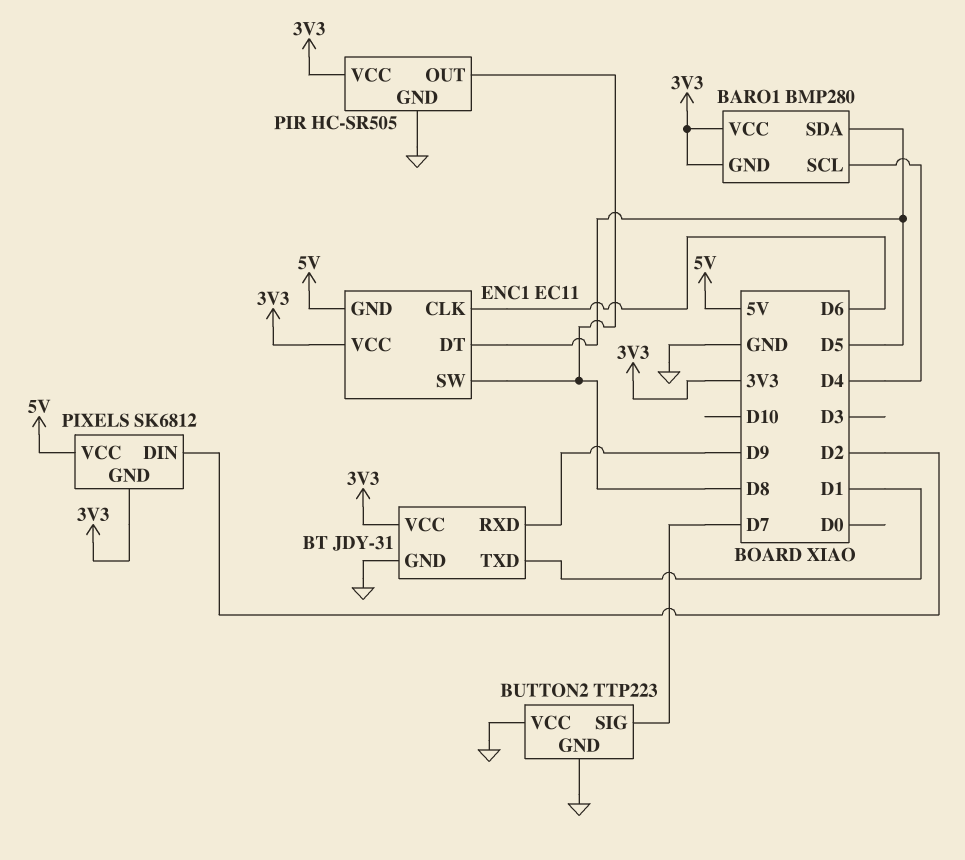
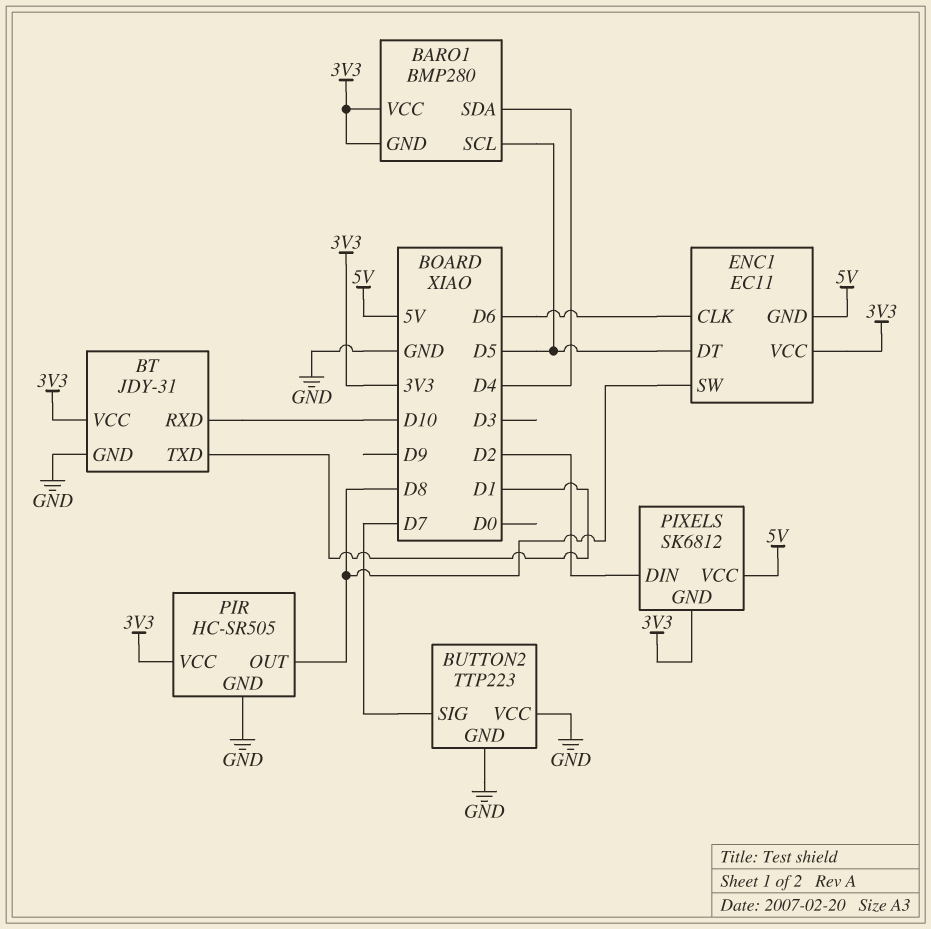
BARO1 pin SCL: D4 -> D5
BARO1 pin SDA: D5 -> D4
BT pin RXD: D9 -> D10

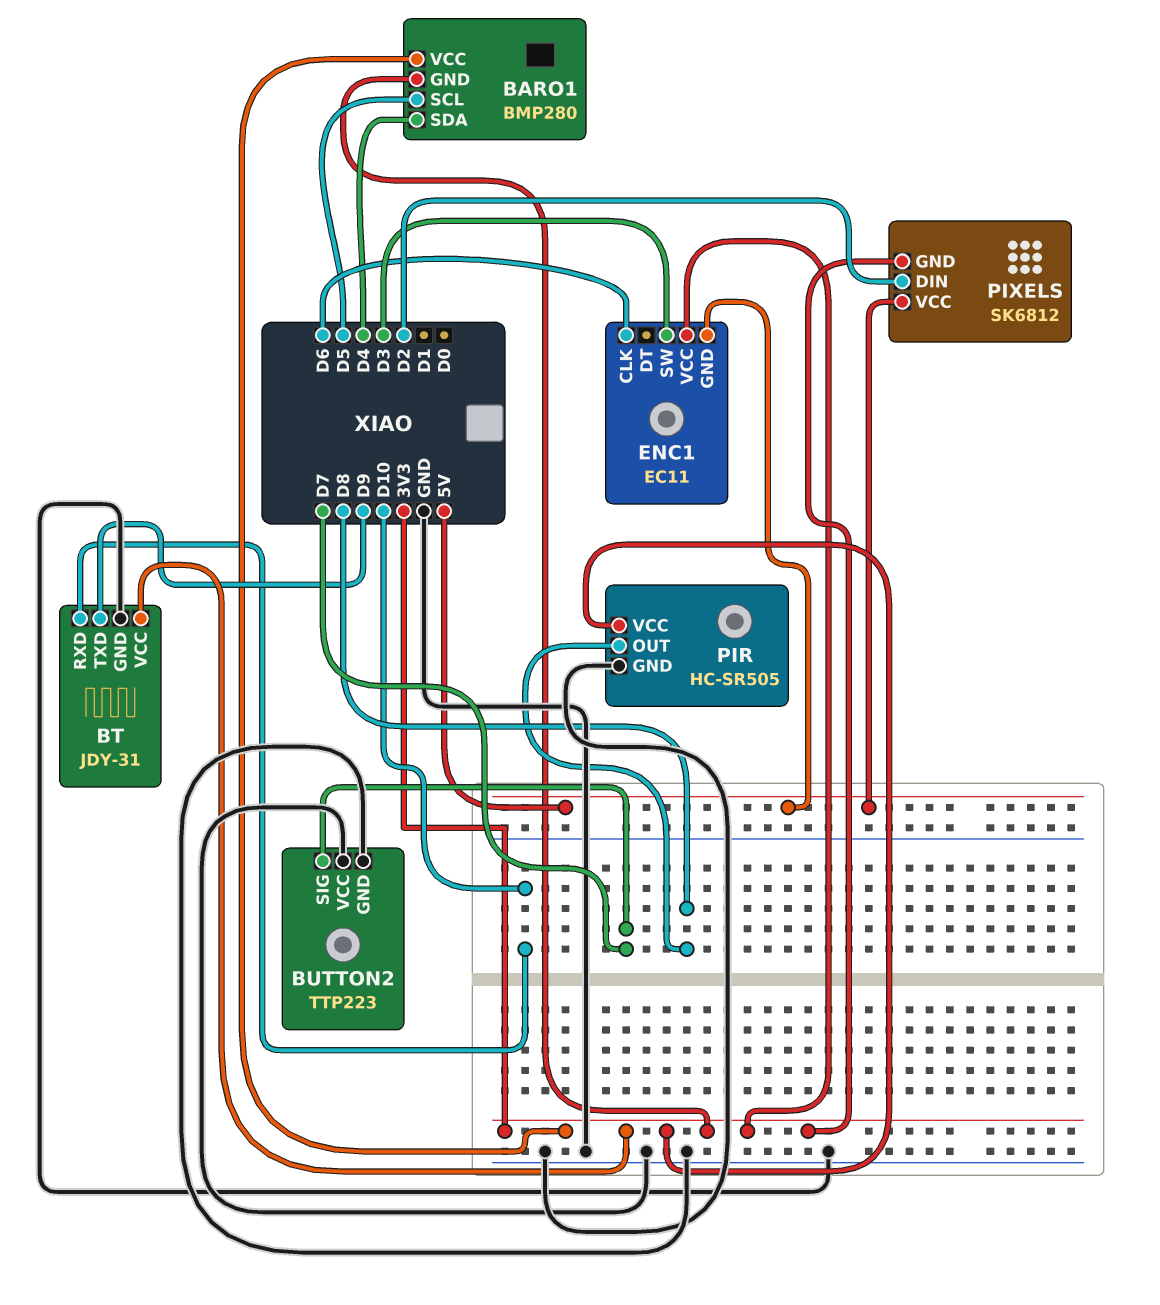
BT pin TXD: D1 -> D9
ENC1 pin DT: D5 -> none
ENC1 pin SW: D8 -> D3

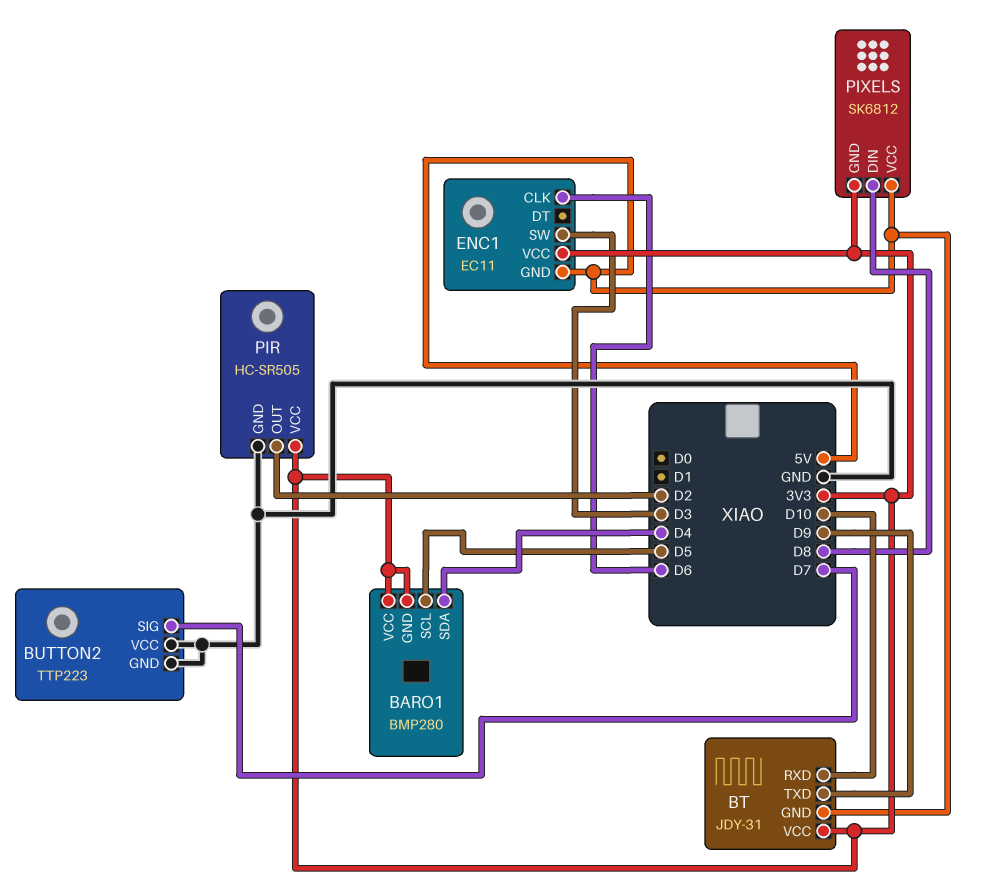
BT pin GND: GND -> 5V
PIR pin OUT: D8 -> D2
PIXELS pin DIN: D2 -> D8

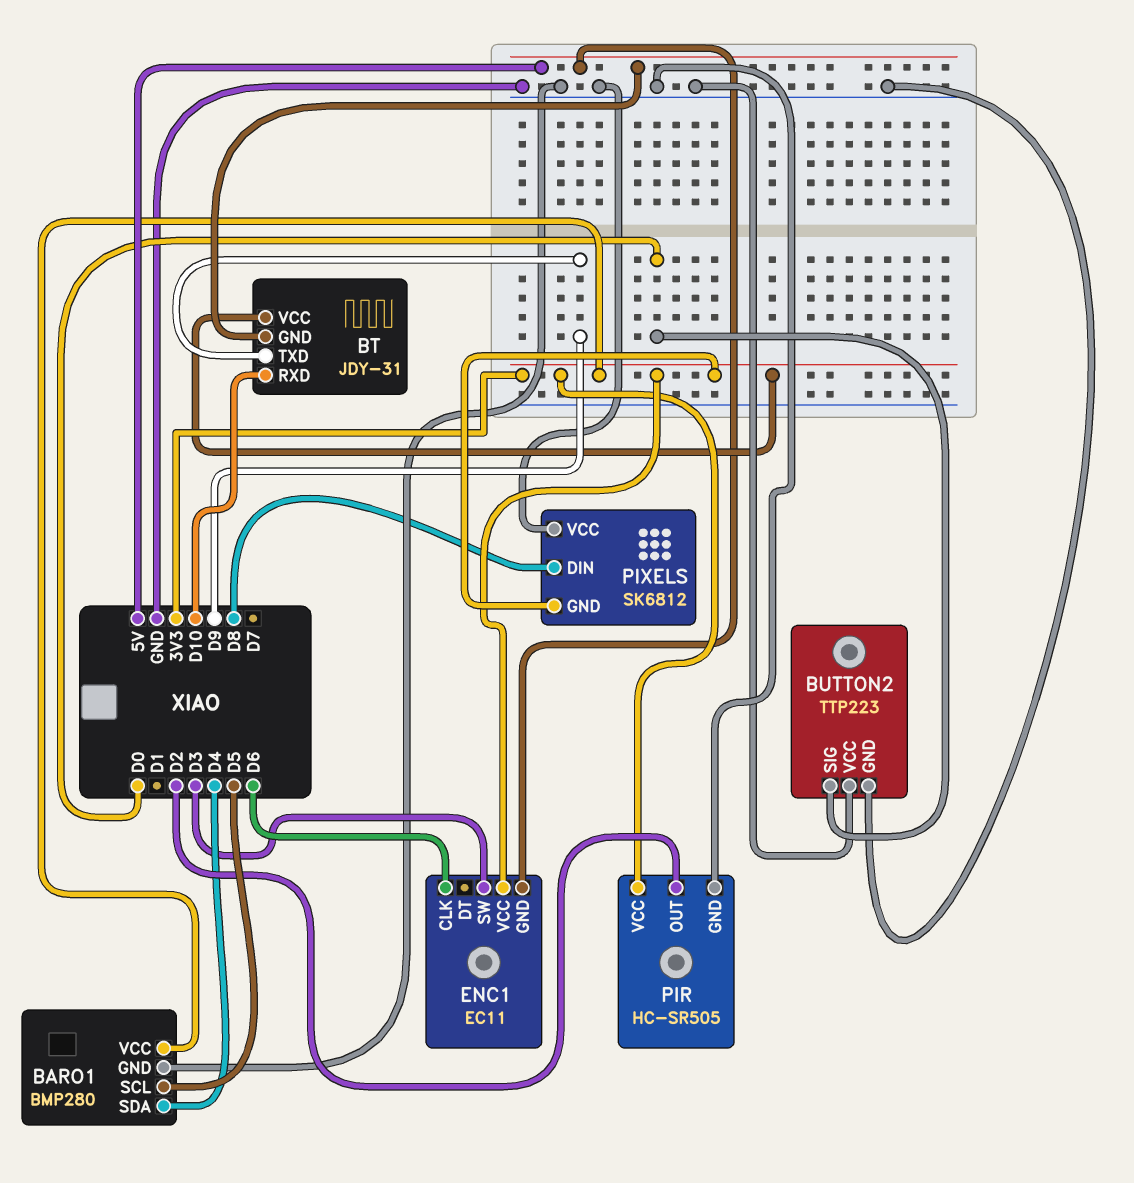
BARO1 pin GND: 3V3 -> GND
BUTTON2 pin SIG: D7 -> D0
PIXELS pin VCC: 5V -> GND

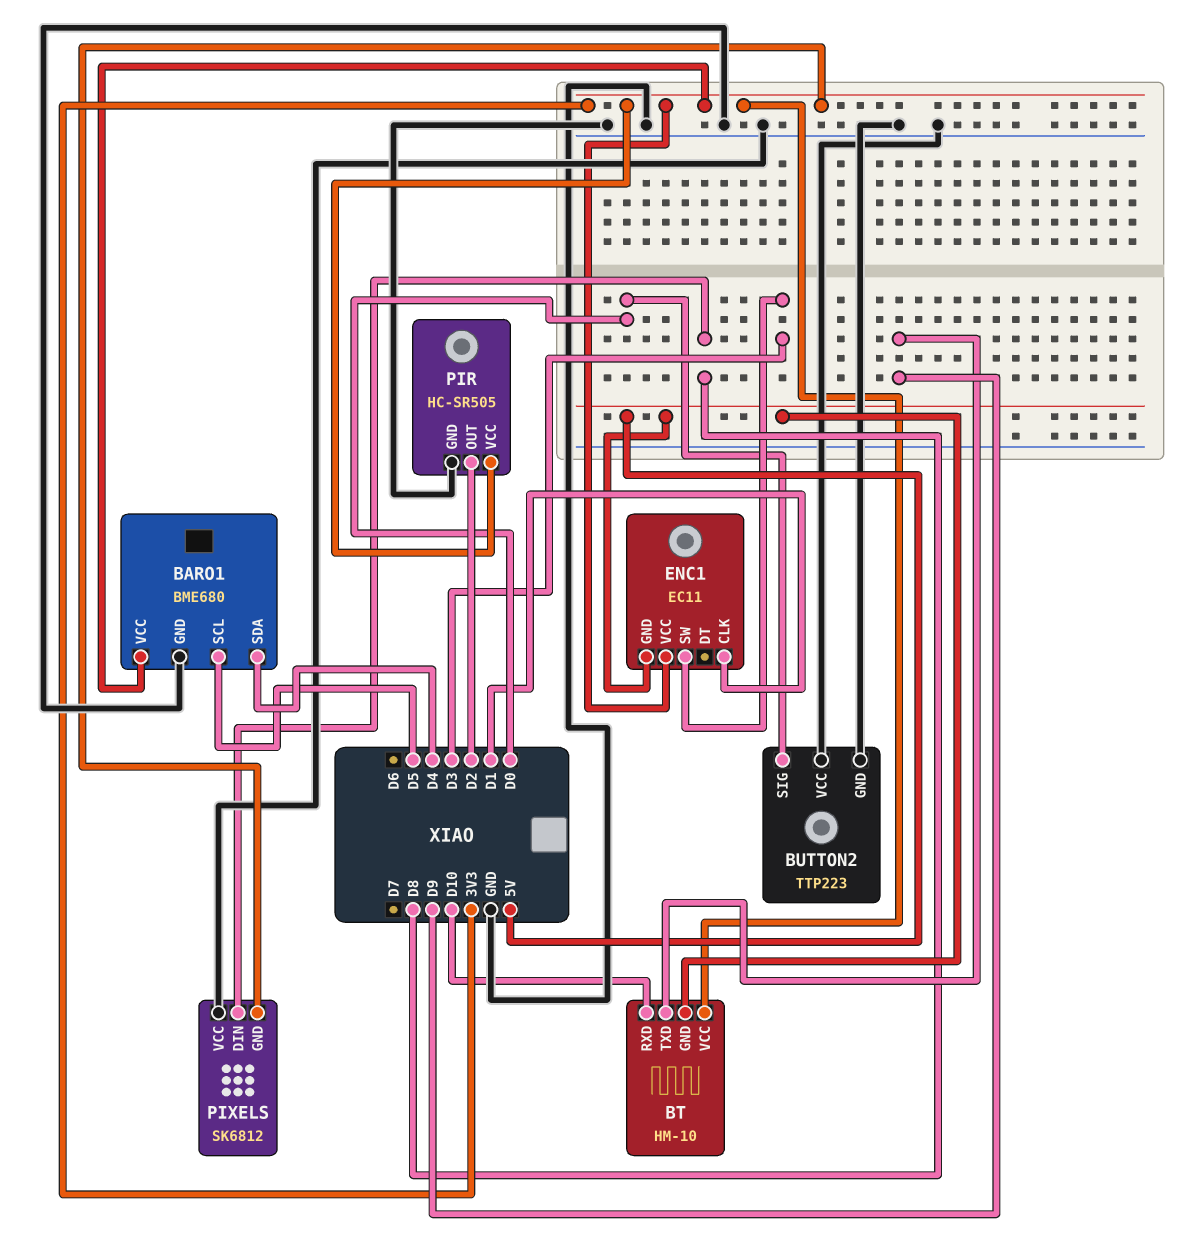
BARO1: BMP280 -> BME680
BT: JDY-31 -> HM-10
ENC1 pin CLK: D6 -> D1

